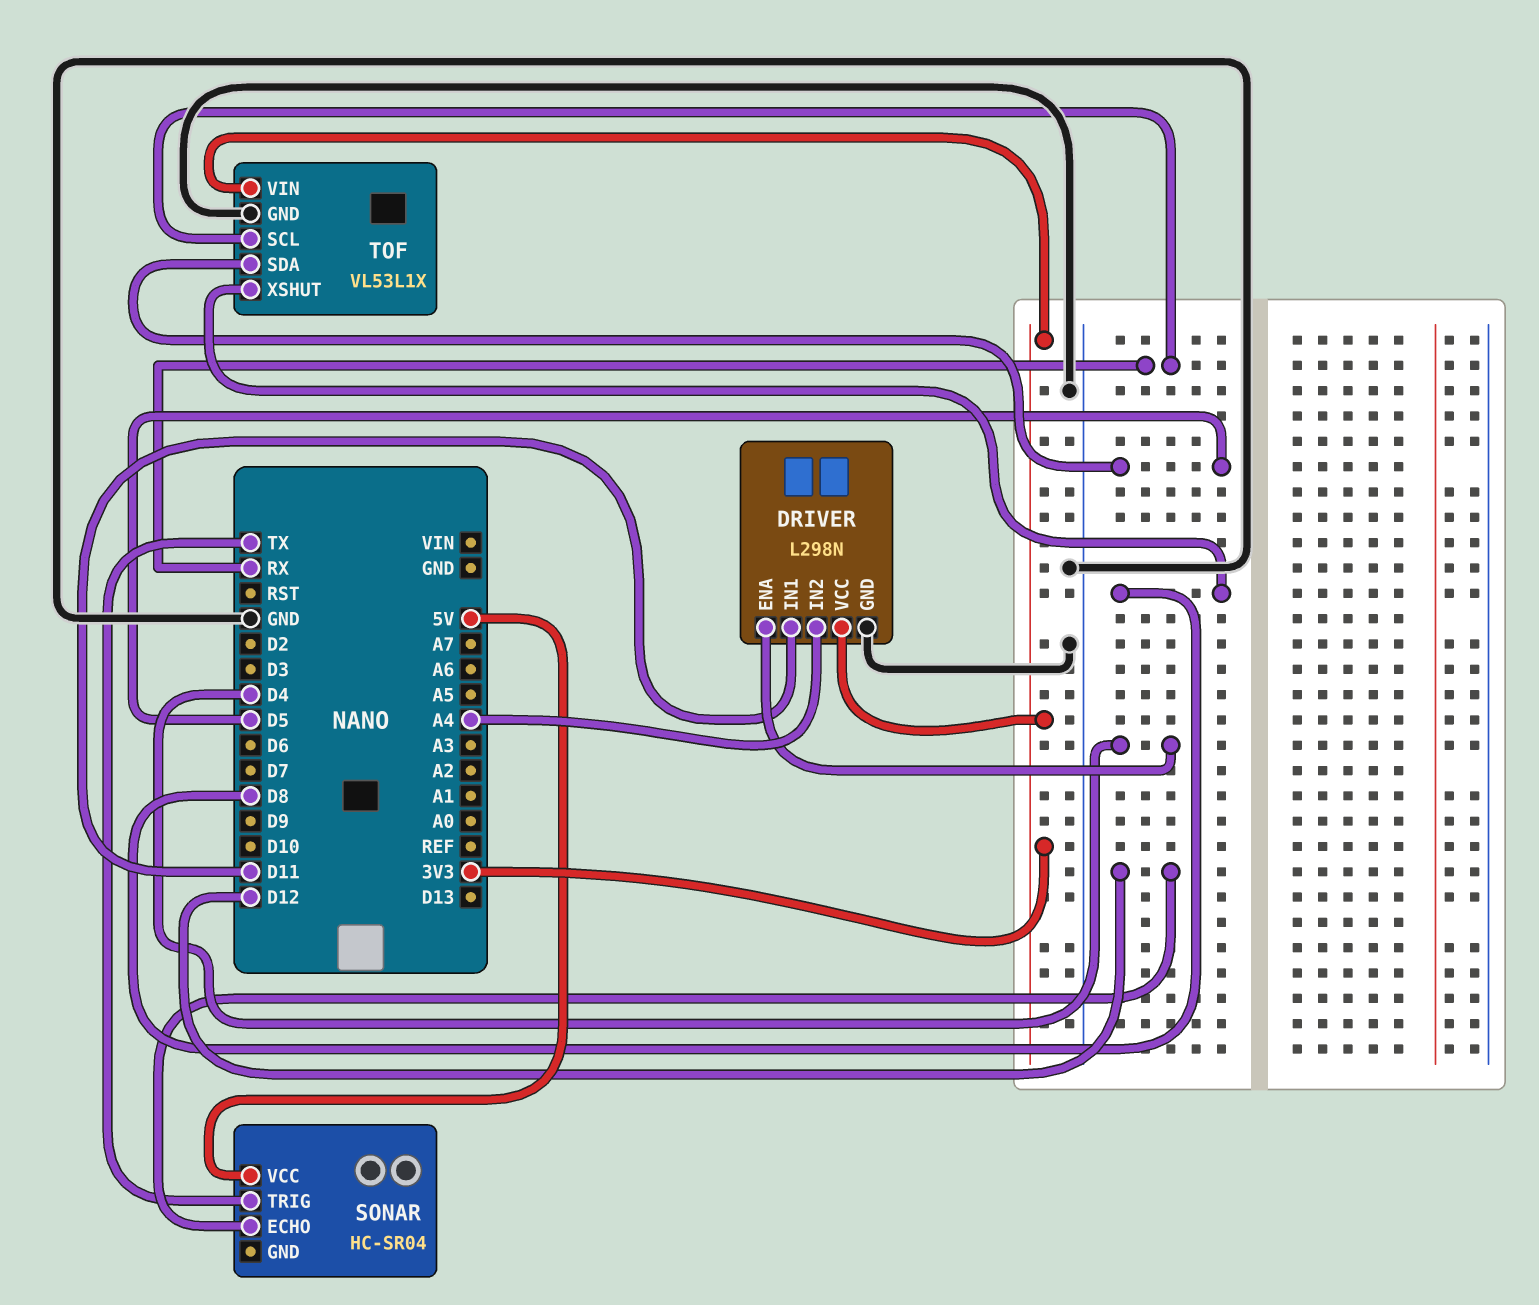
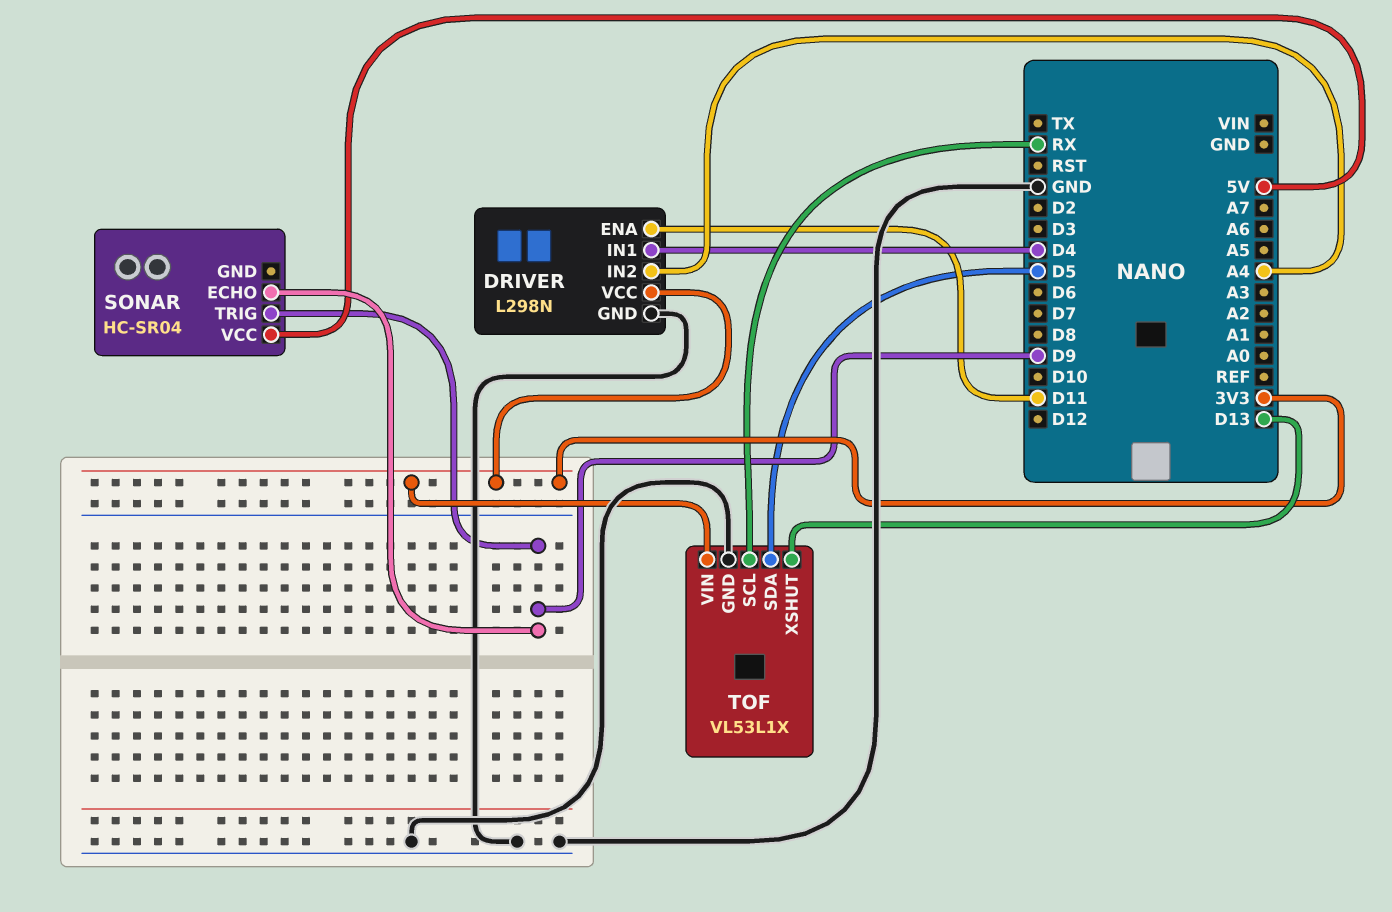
DRIVER pin ENA: D4 -> D11
DRIVER pin IN1: D11 -> D4
SONAR pin ECHO: D12 -> D9
SONAR pin TRIG: TX -> D9
TOF pin XSHUT: D8 -> D13

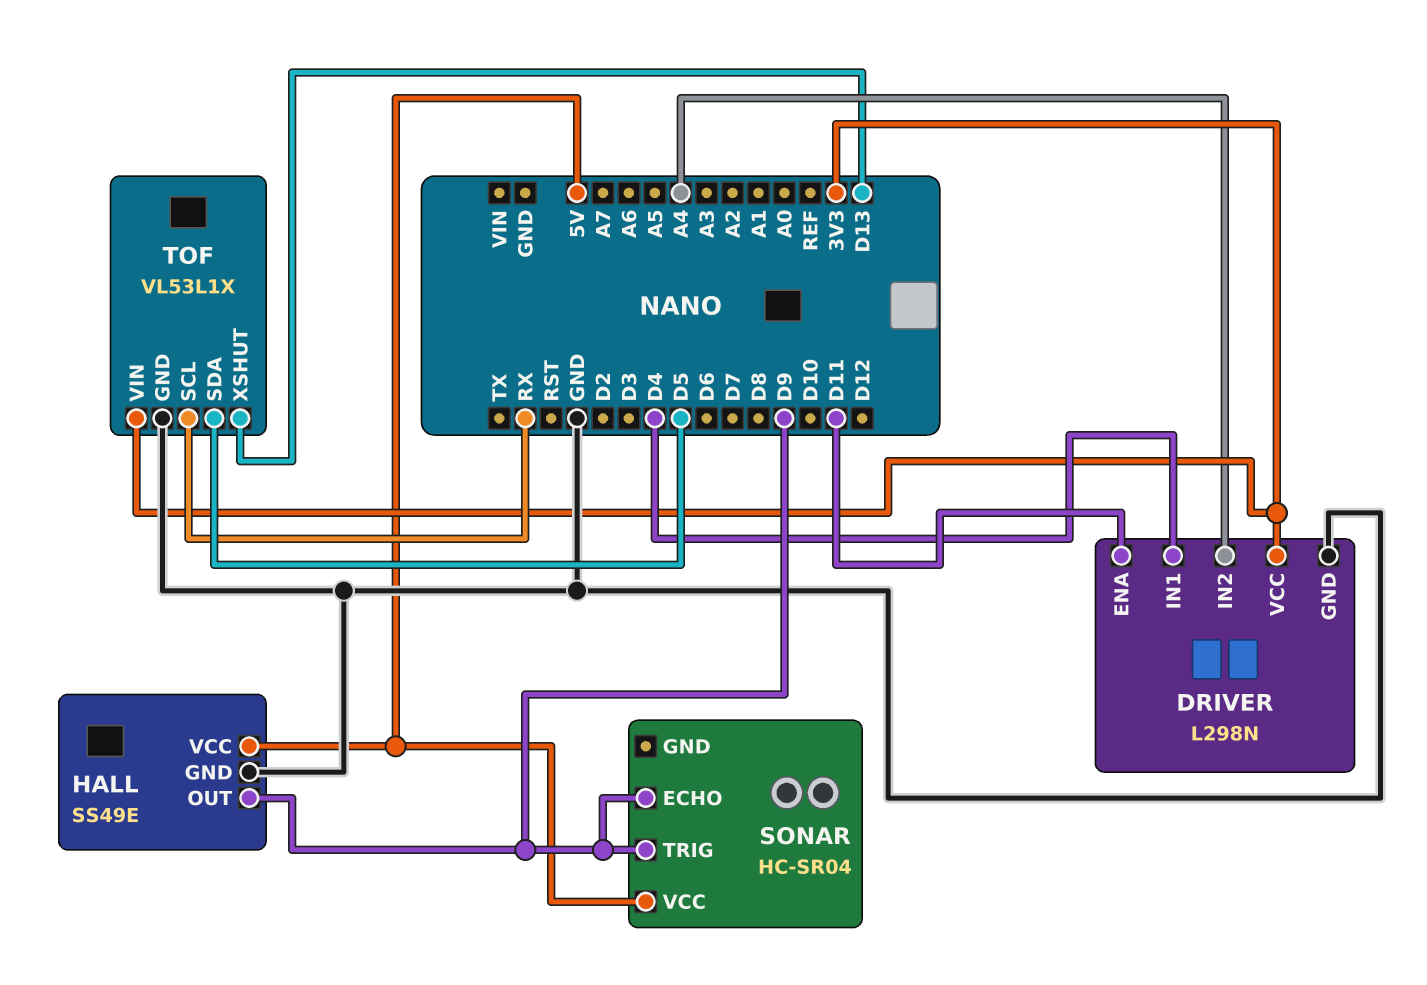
HALL: none -> SS49E
HALL pin GND: none -> GND
HALL pin OUT: none -> D9
HALL pin VCC: none -> 5V

